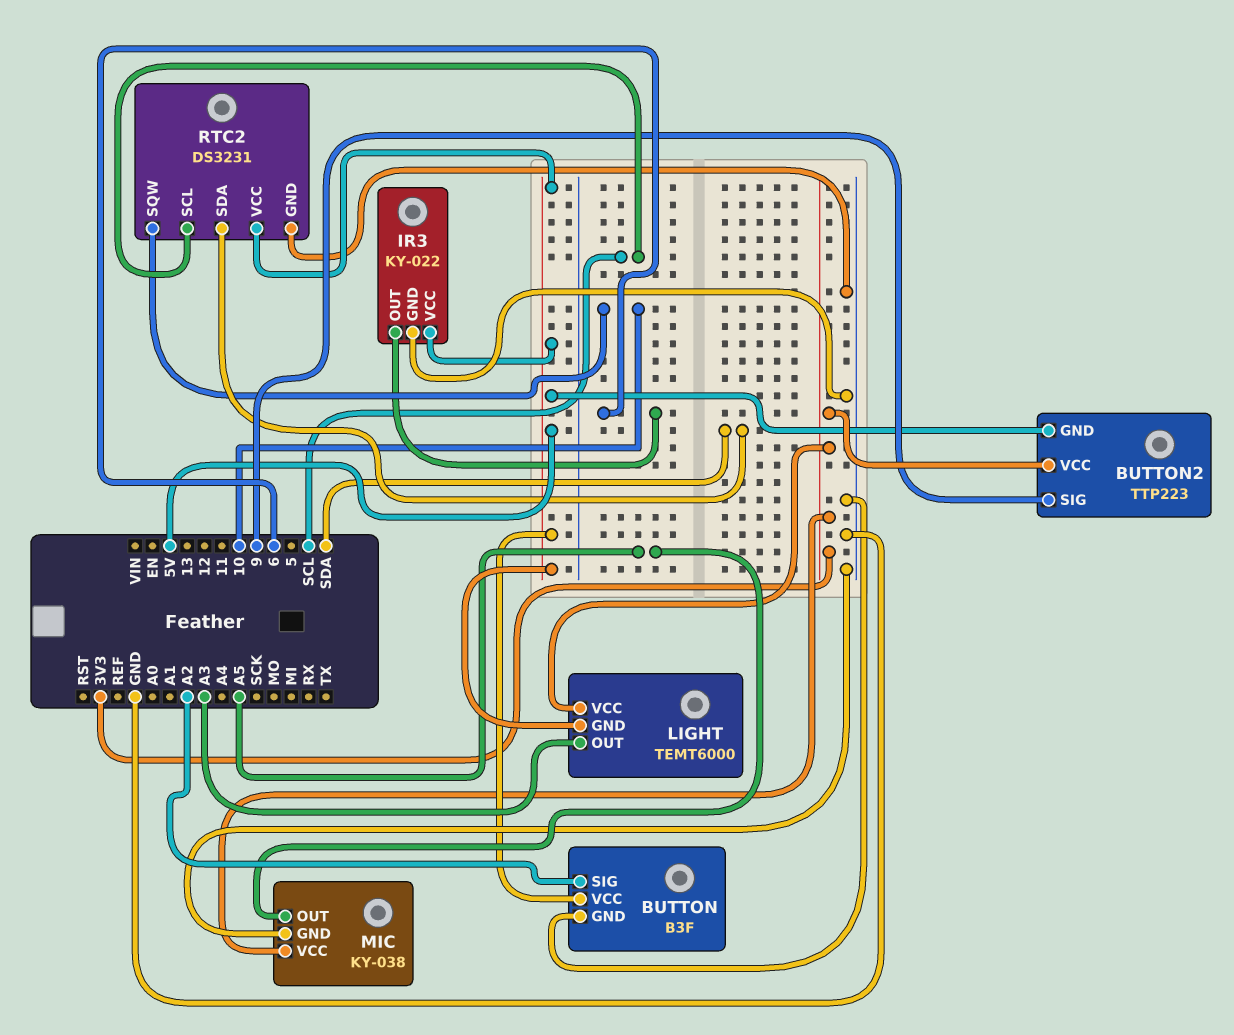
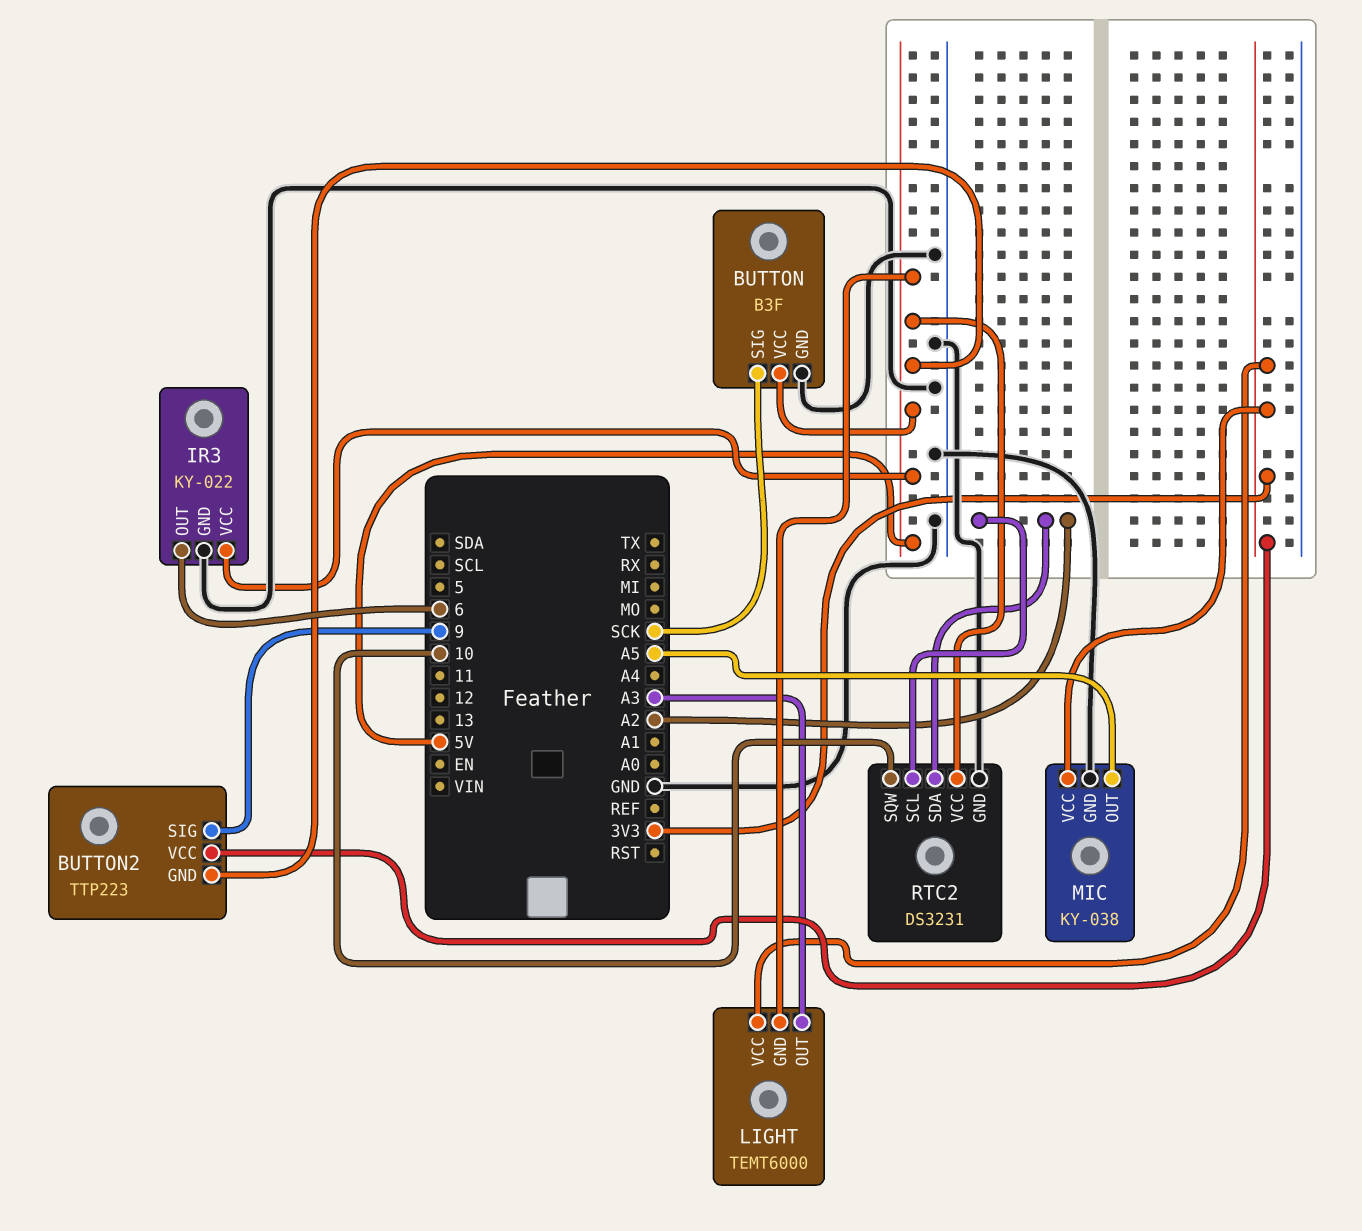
BUTTON pin SIG: A2 -> SCK
RTC2 pin SCL: SCL -> A2
RTC2 pin SDA: SDA -> A2

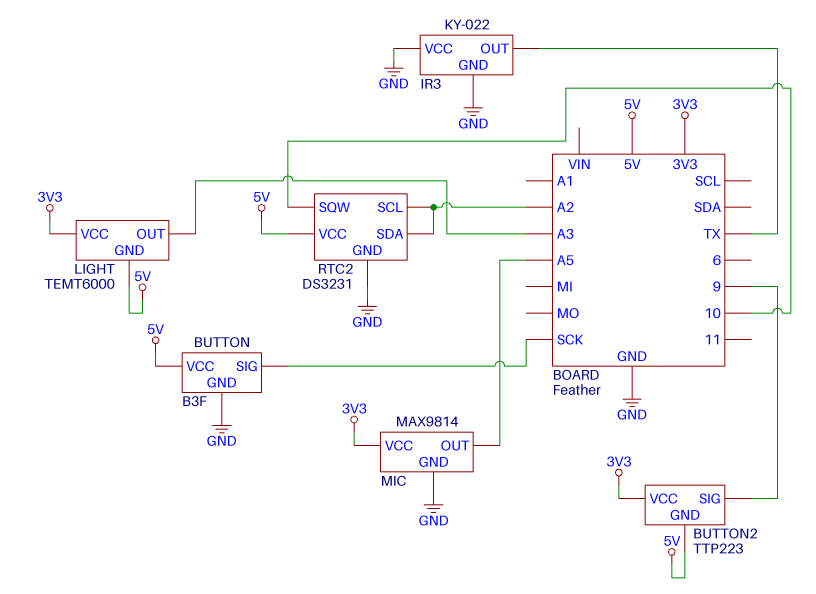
IR3 pin OUT: 6 -> TX
IR3 pin VCC: 5V -> GND
MIC: KY-038 -> MAX9814

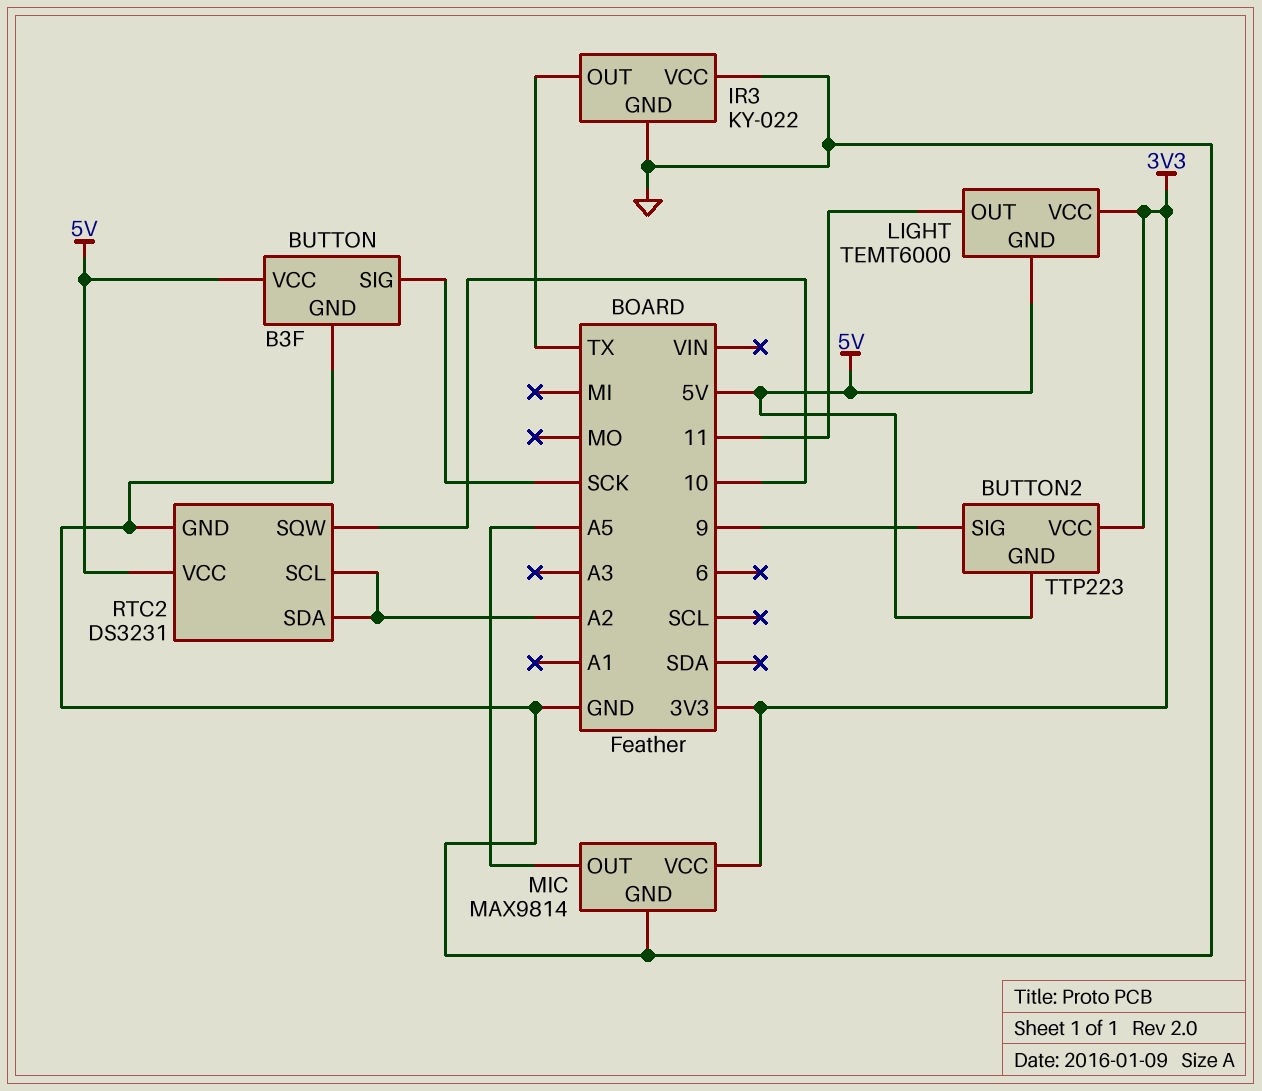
LIGHT pin OUT: A3 -> 11

